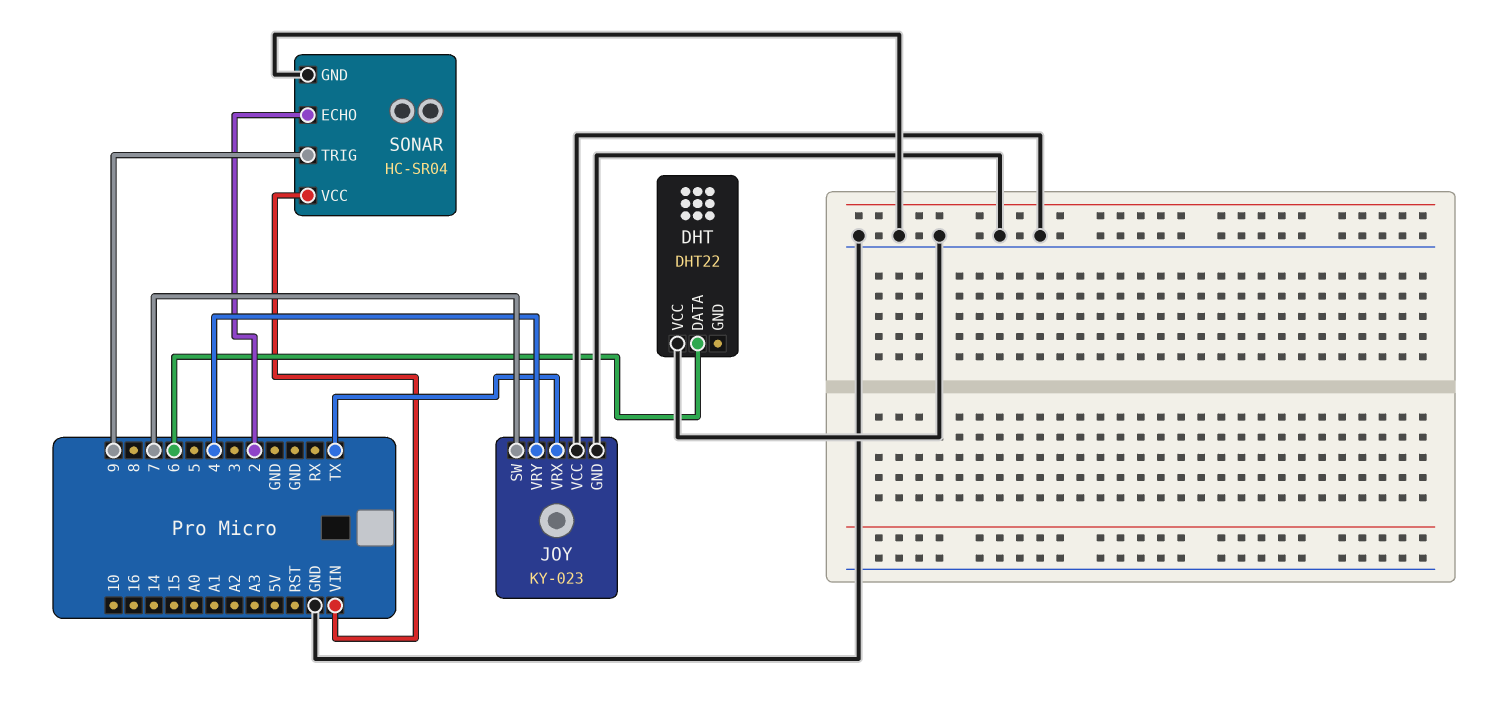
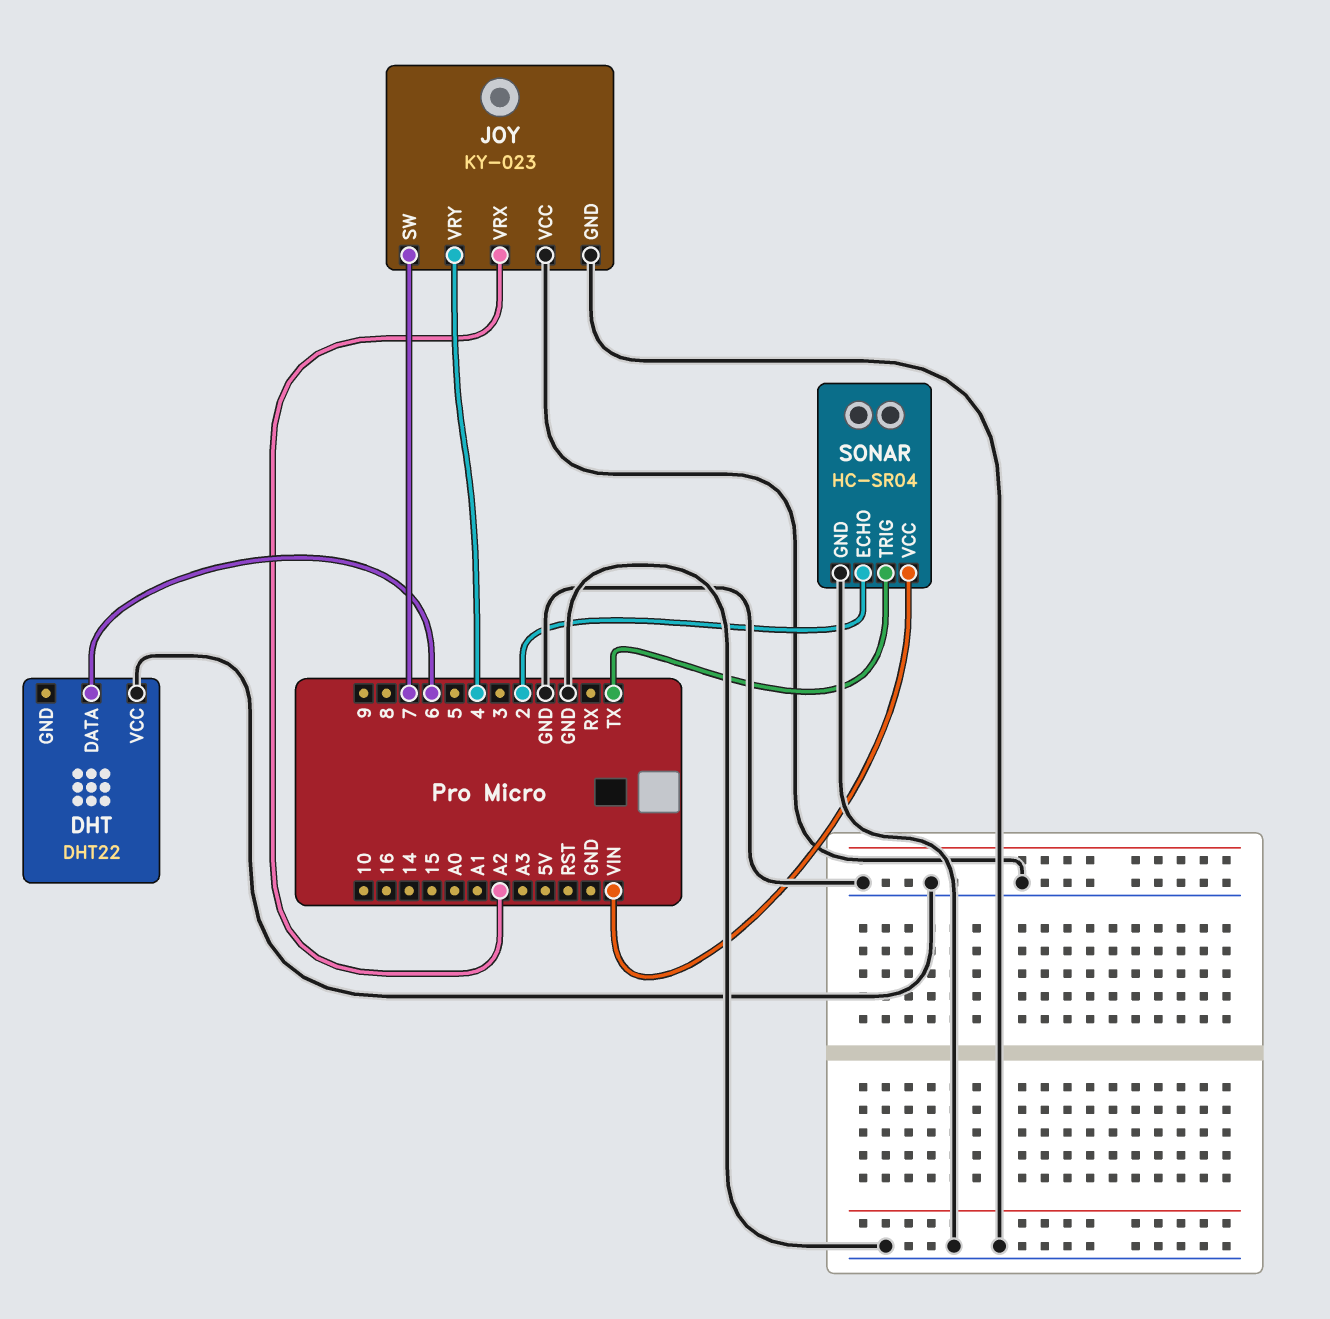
JOY pin VRX: TX -> A2
SONAR pin TRIG: 9 -> TX

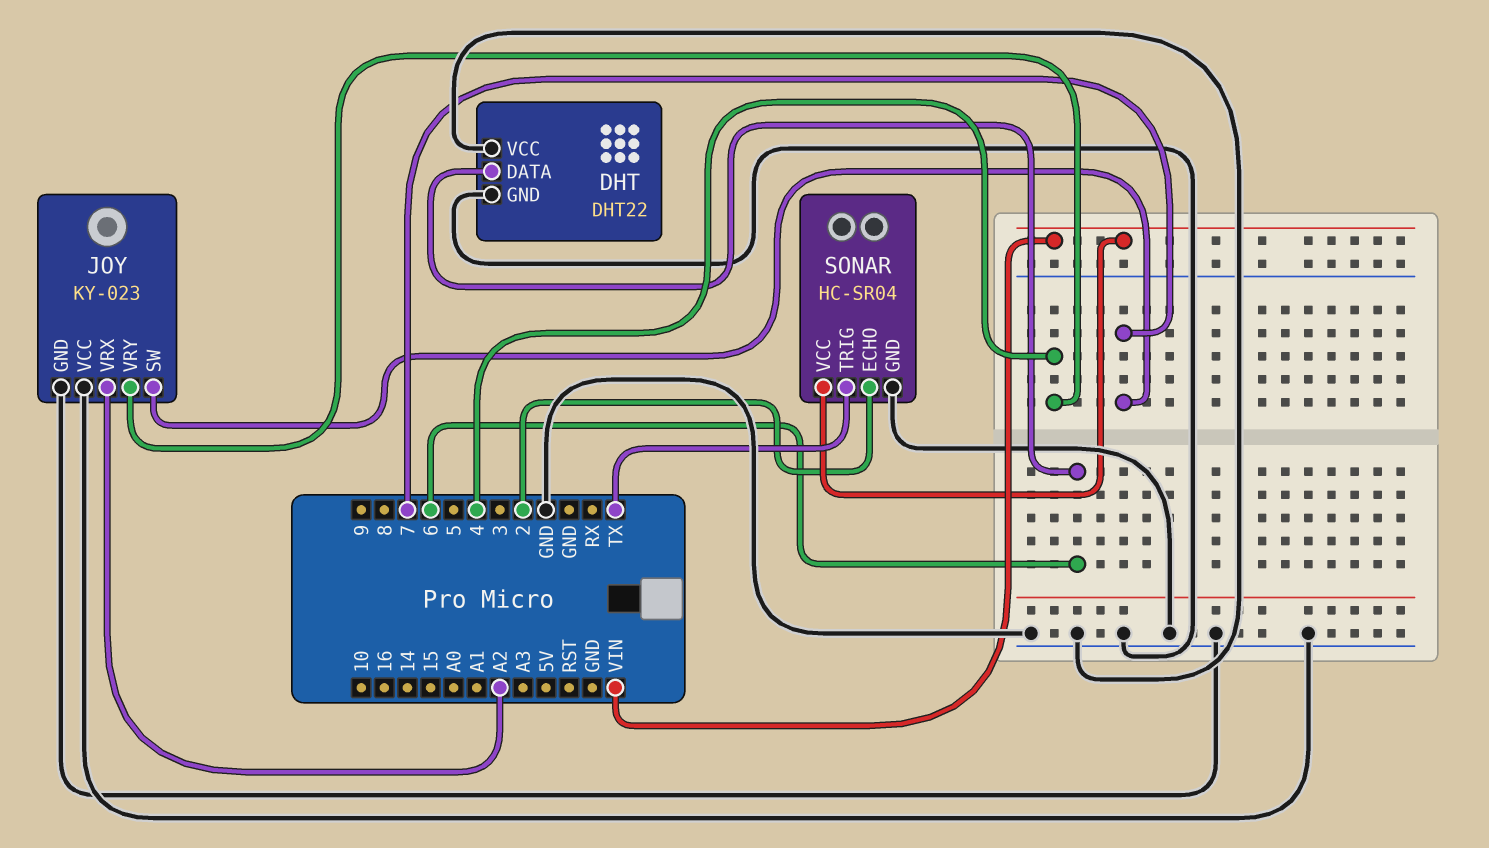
DHT pin GND: none -> GND

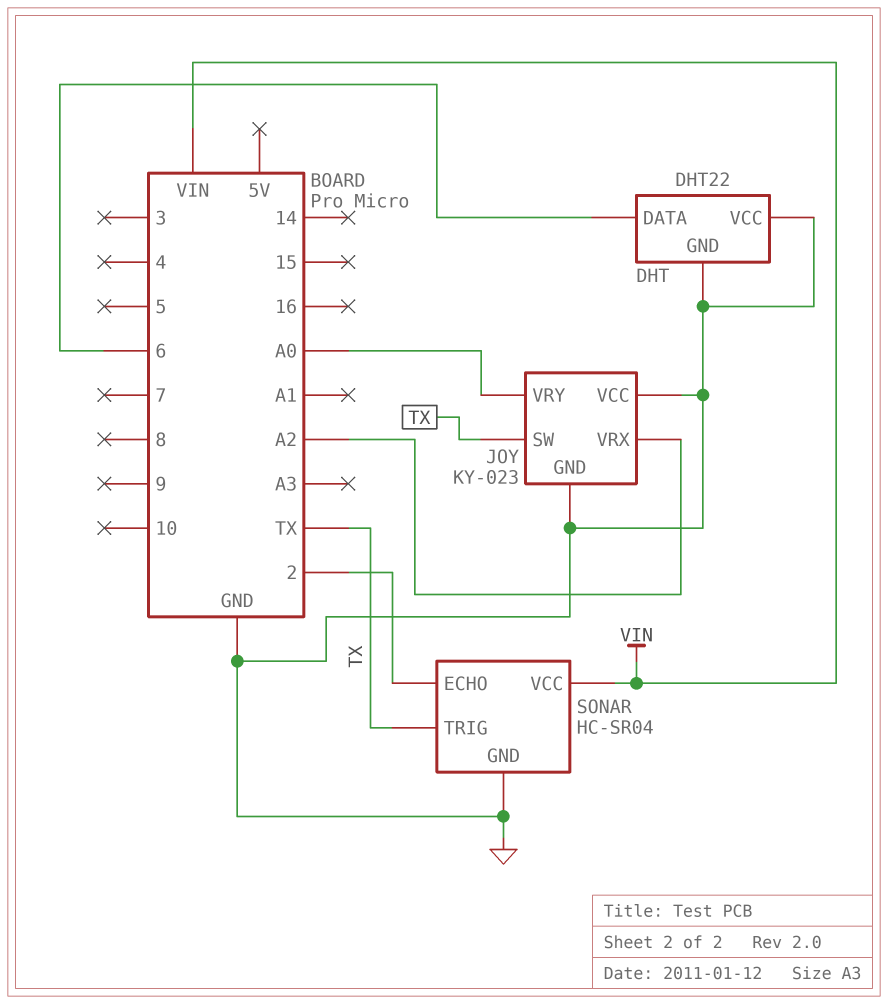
JOY pin SW: 7 -> TX
JOY pin VRY: 4 -> A0

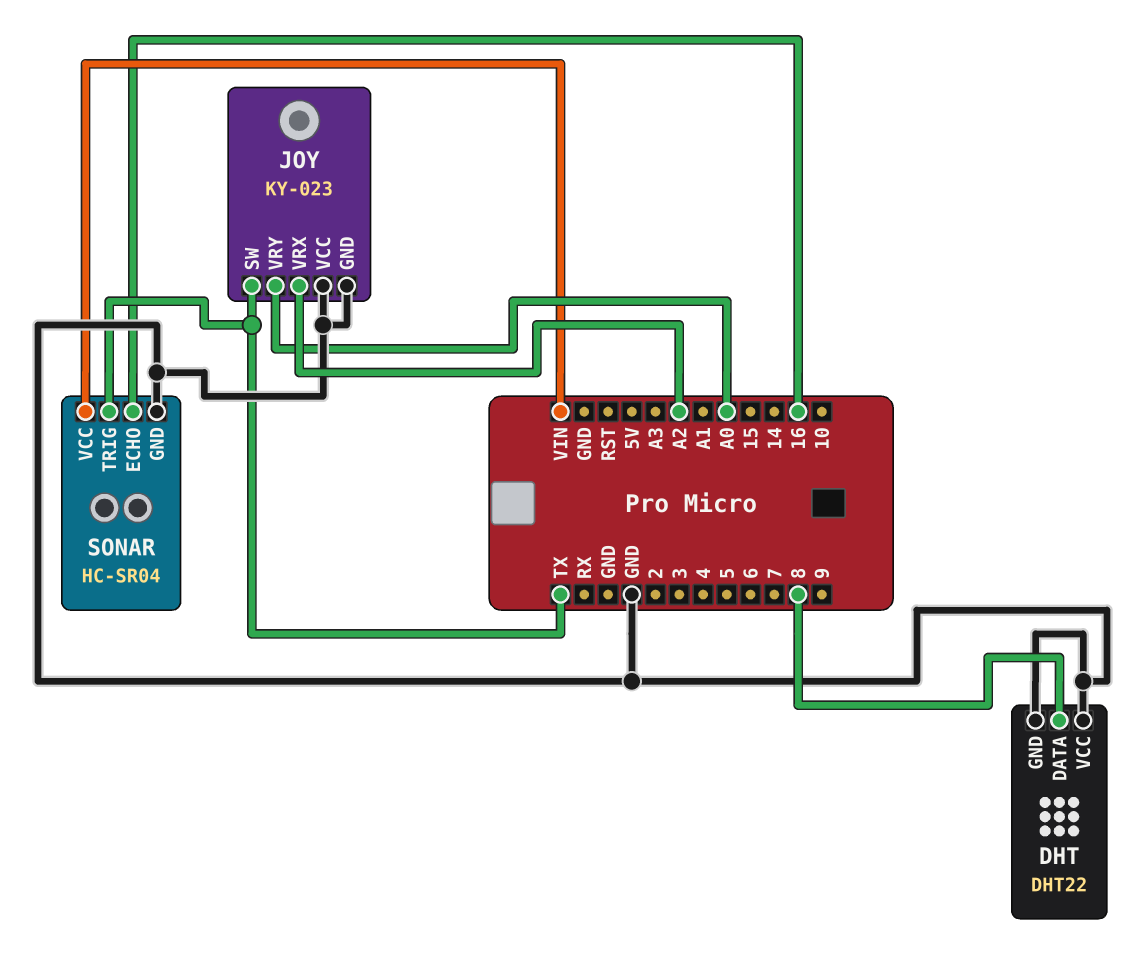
DHT pin DATA: 6 -> 8
SONAR pin ECHO: 2 -> 16

